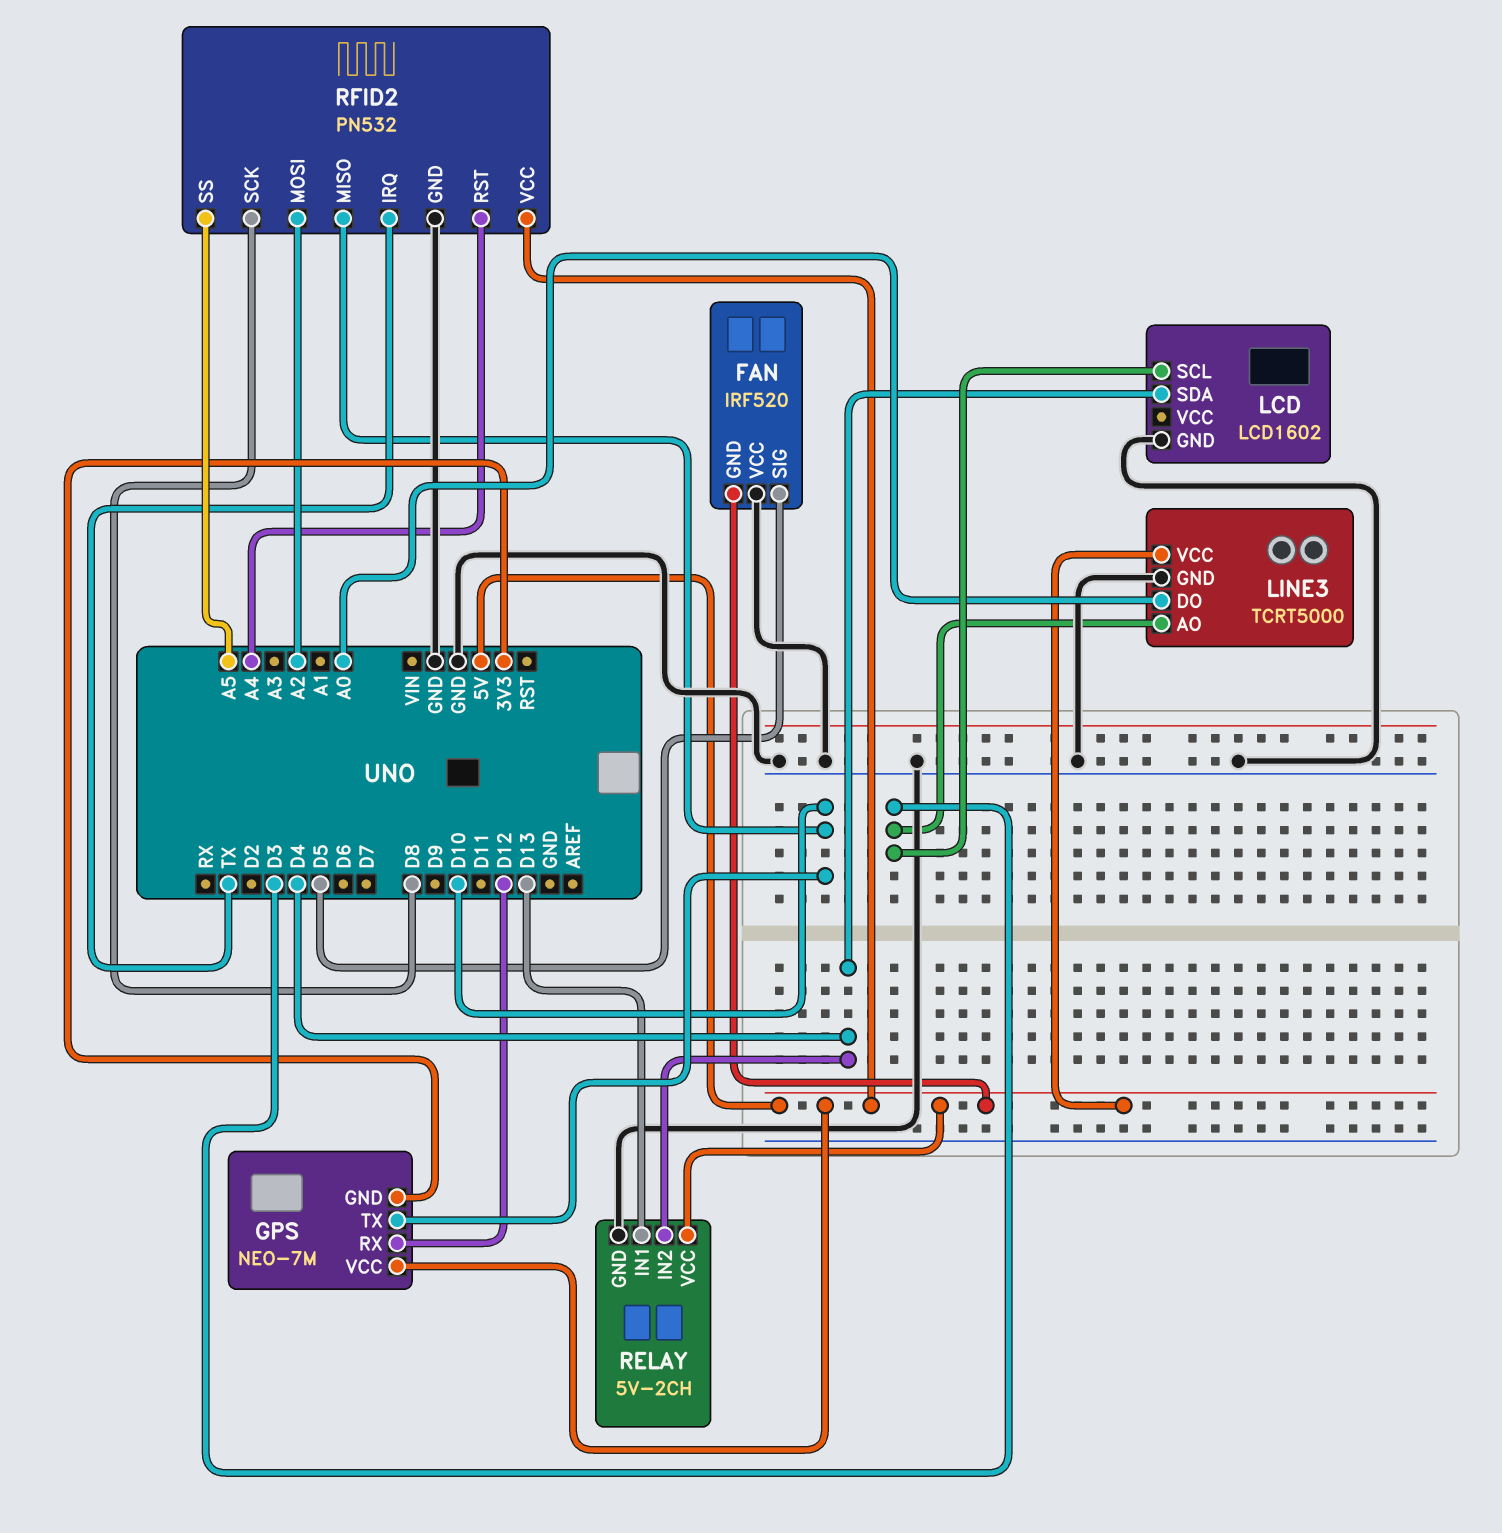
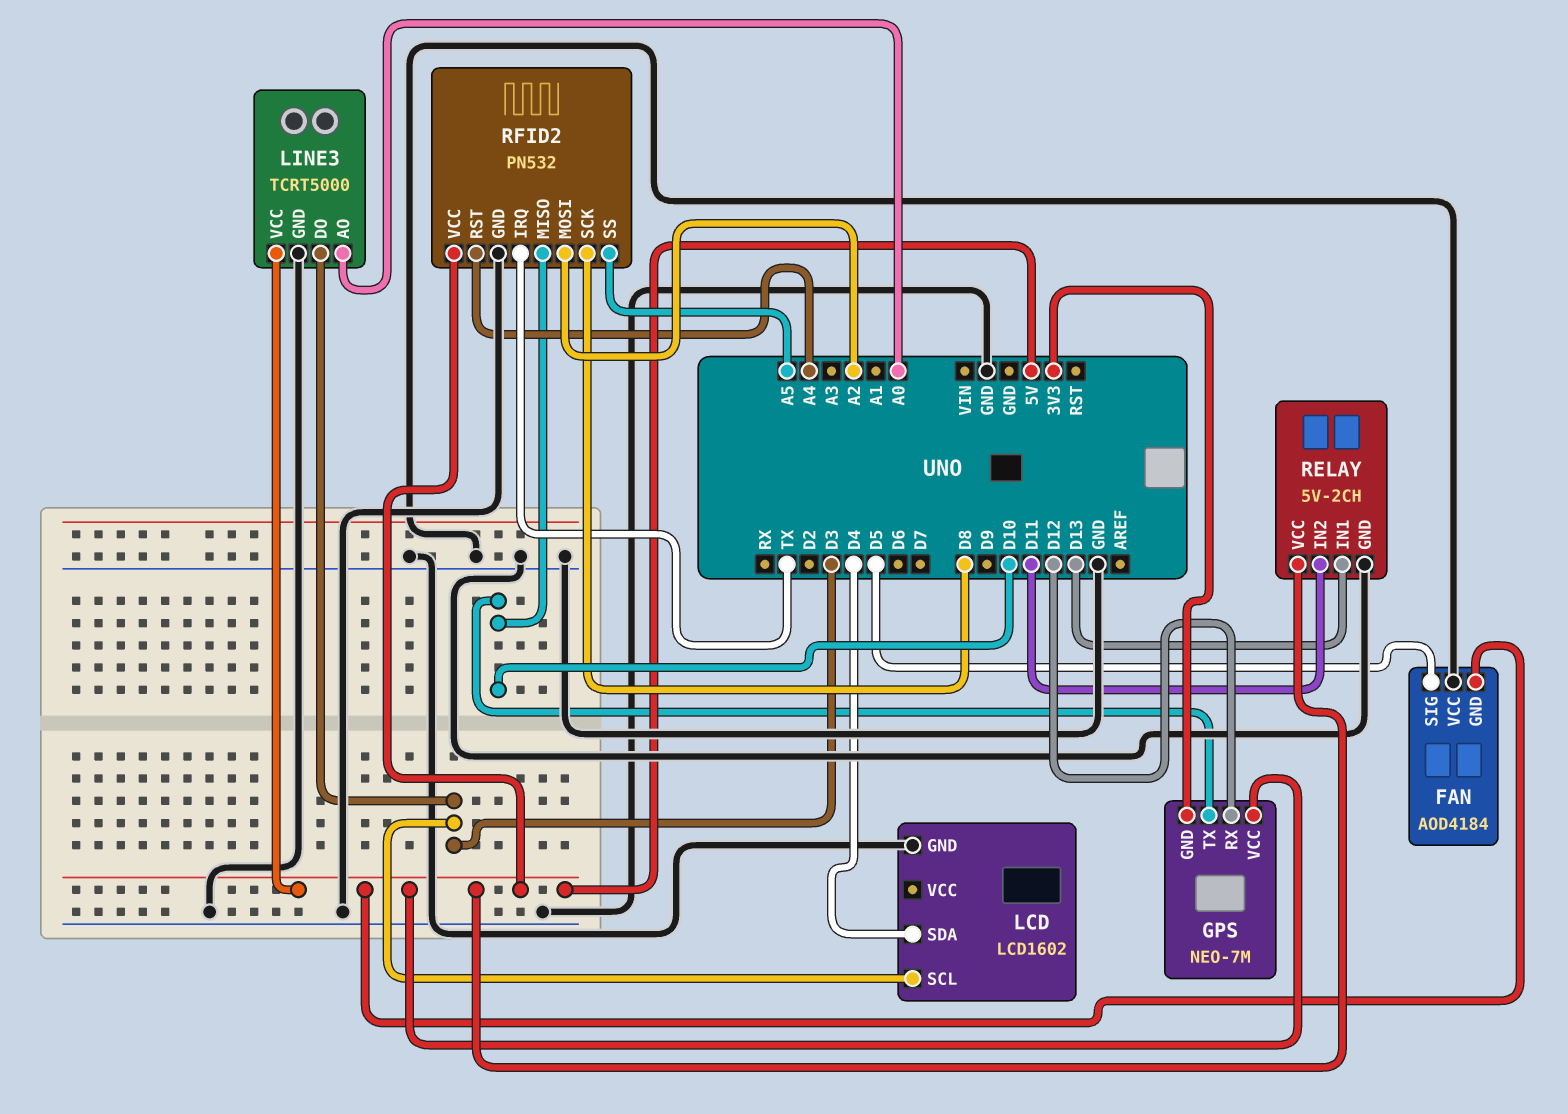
FAN: IRF520 -> AOD4184
LINE3 pin AO: D3 -> A0
LINE3 pin DO: A0 -> D3
RELAY pin IN2: D4 -> D11

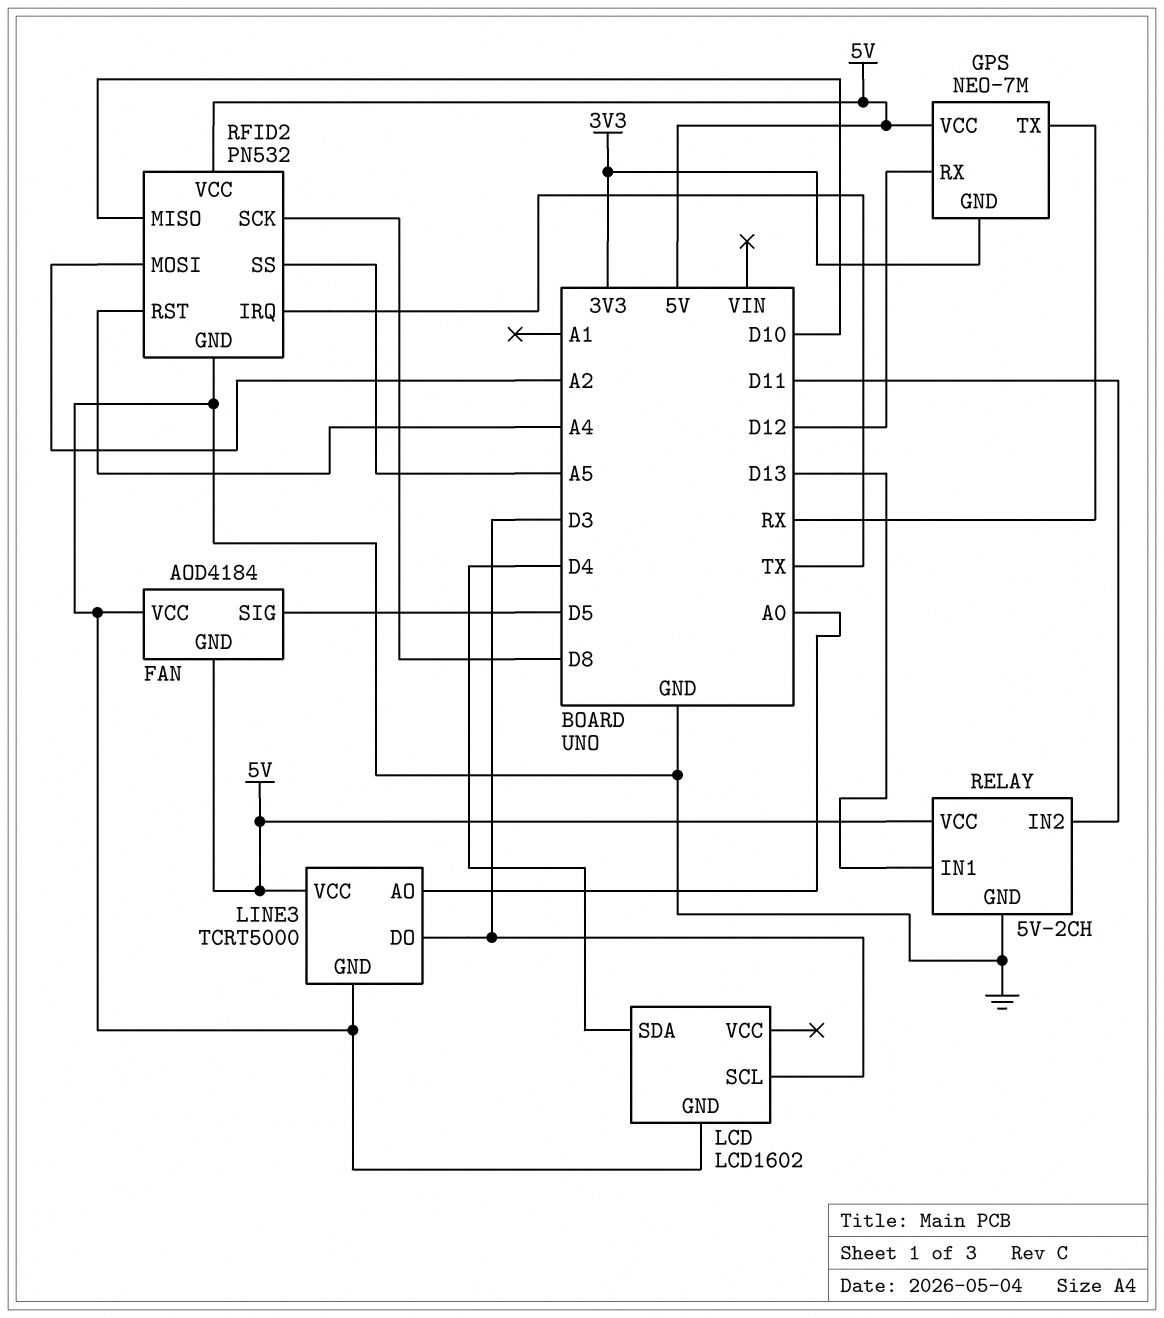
GPS pin TX: D10 -> RX

